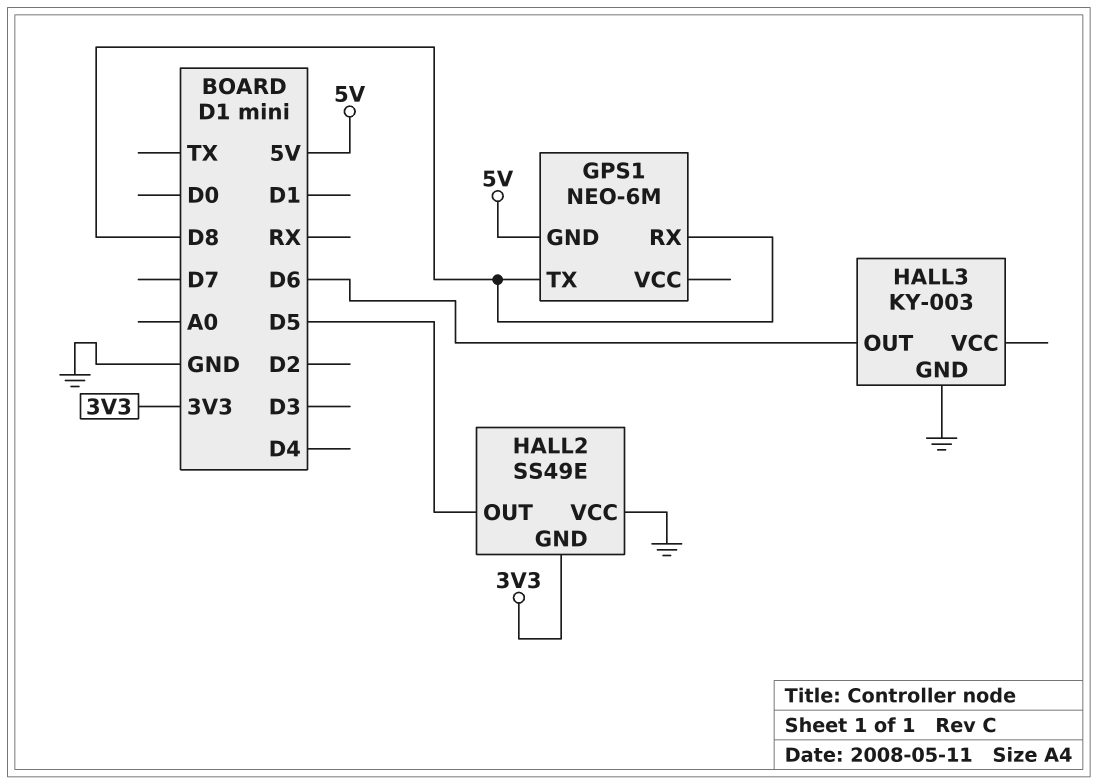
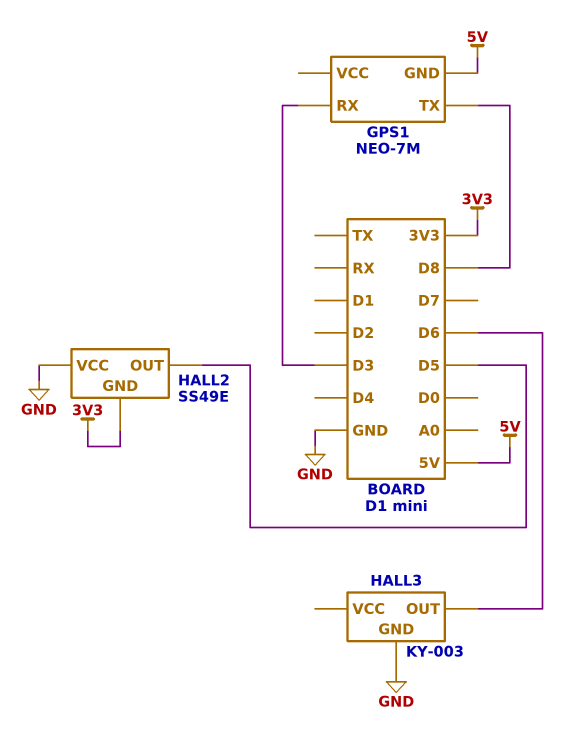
GPS1: NEO-6M -> NEO-7M
GPS1 pin RX: D8 -> D3

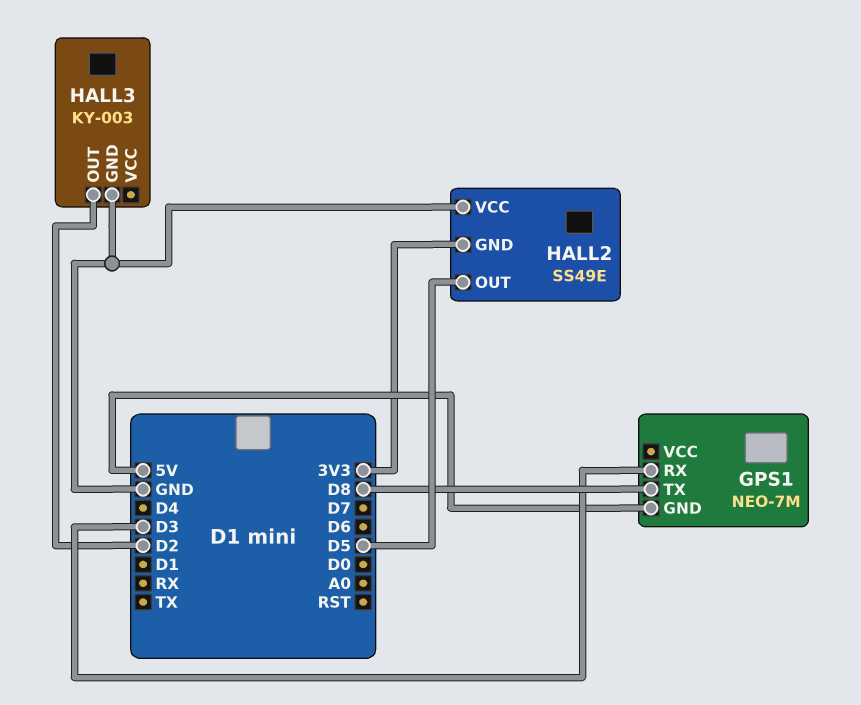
HALL3 pin OUT: D6 -> D2

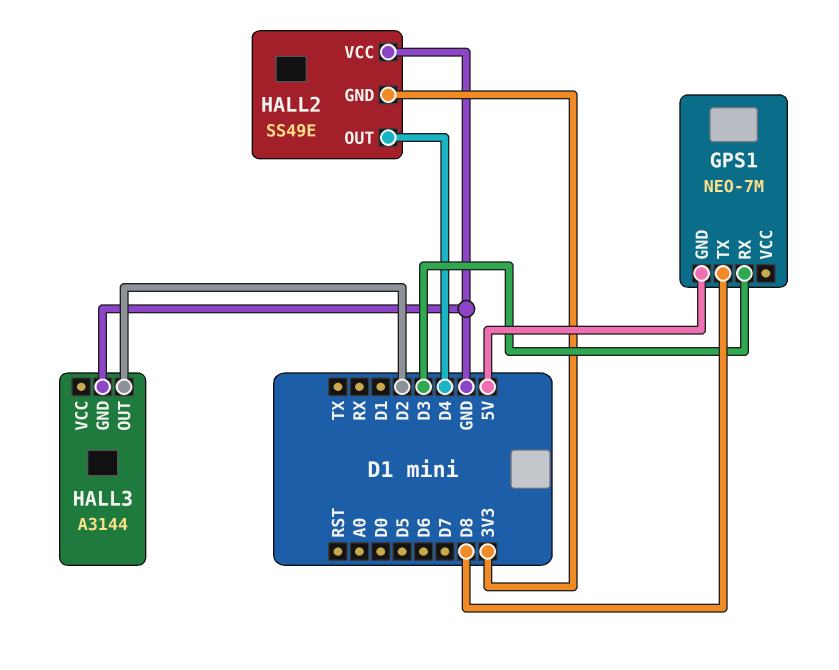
HALL2 pin OUT: D5 -> D4
HALL3: KY-003 -> A3144

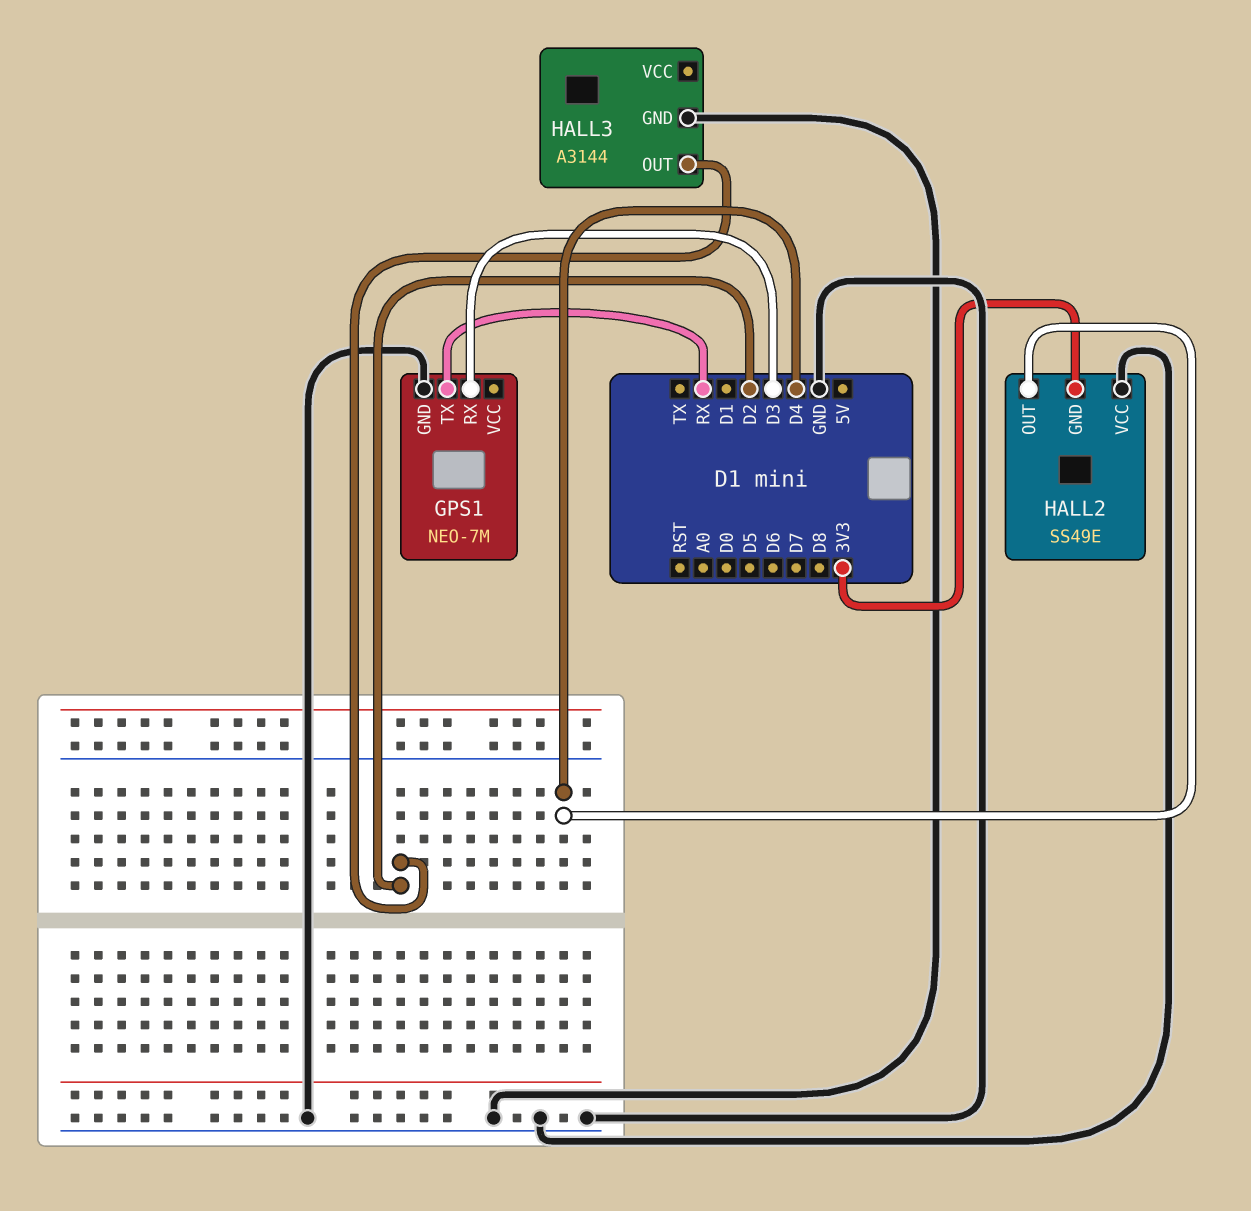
GPS1 pin GND: 5V -> GND
GPS1 pin TX: D8 -> RX

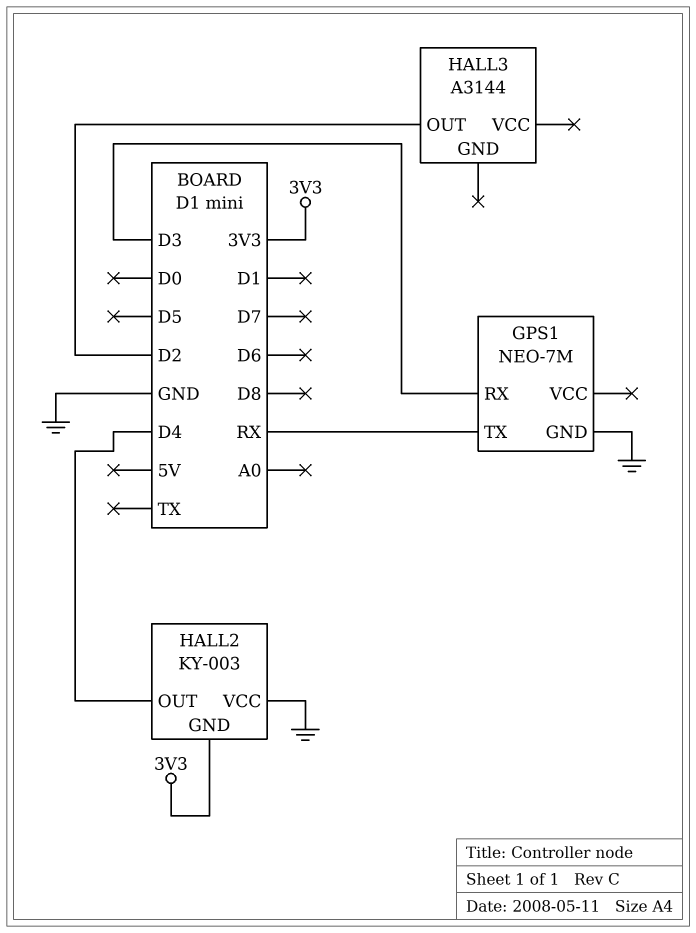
HALL2: SS49E -> KY-003
HALL3 pin GND: GND -> none

